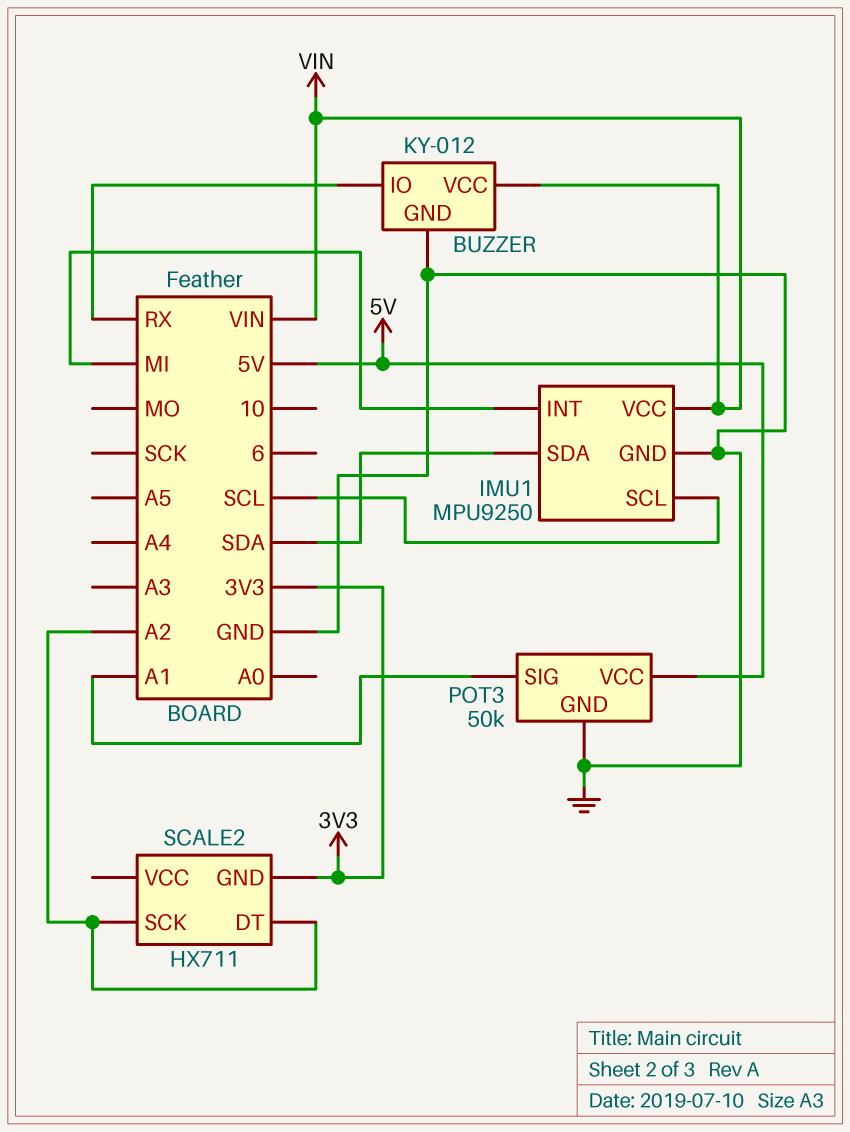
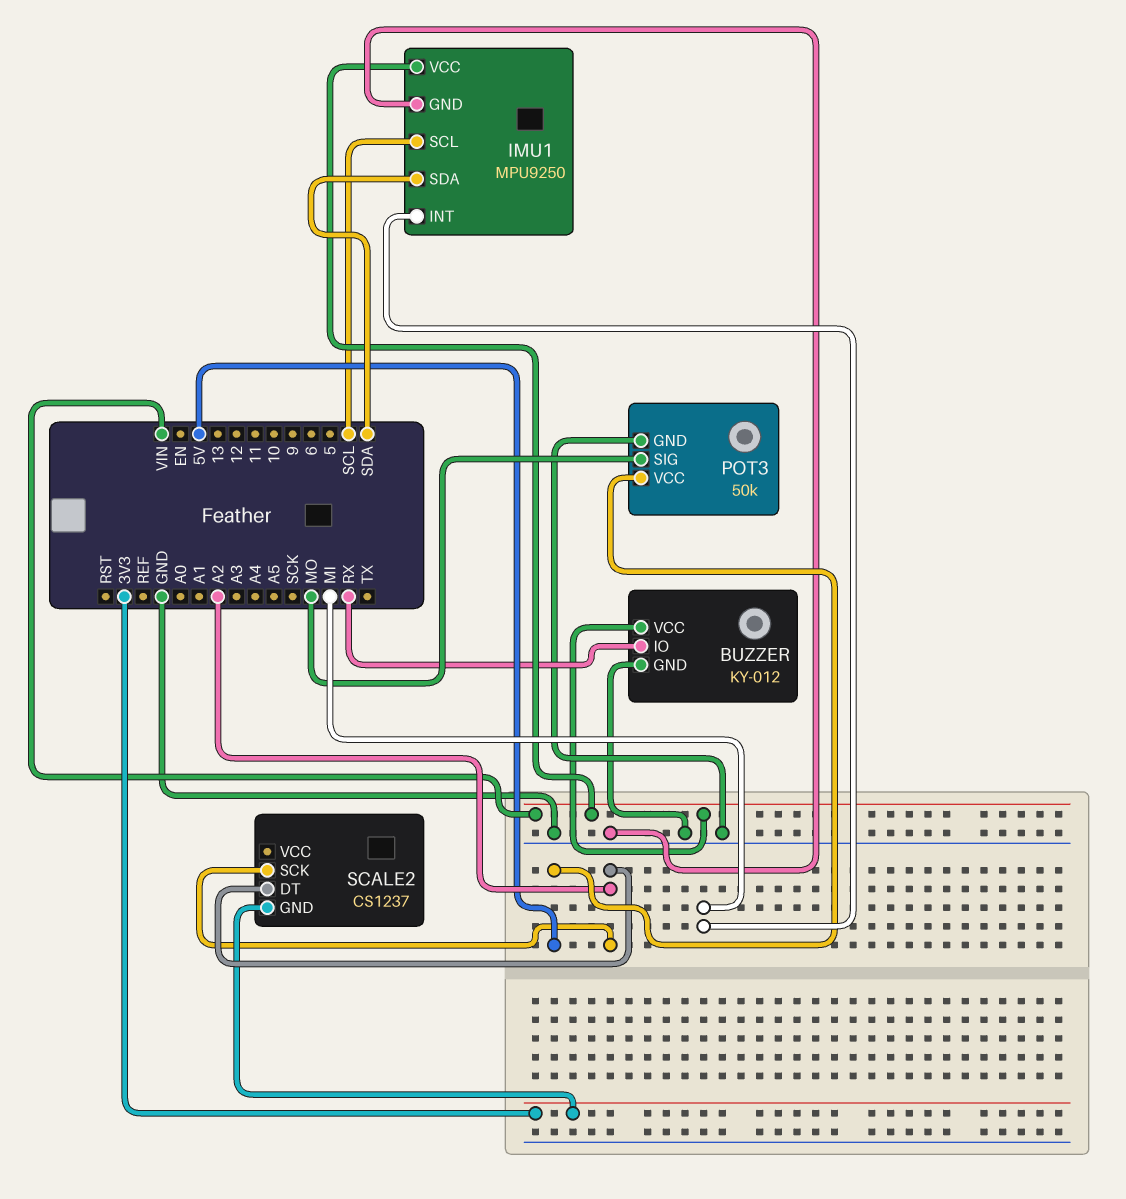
POT3 pin SIG: A1 -> MO
SCALE2: HX711 -> CS1237

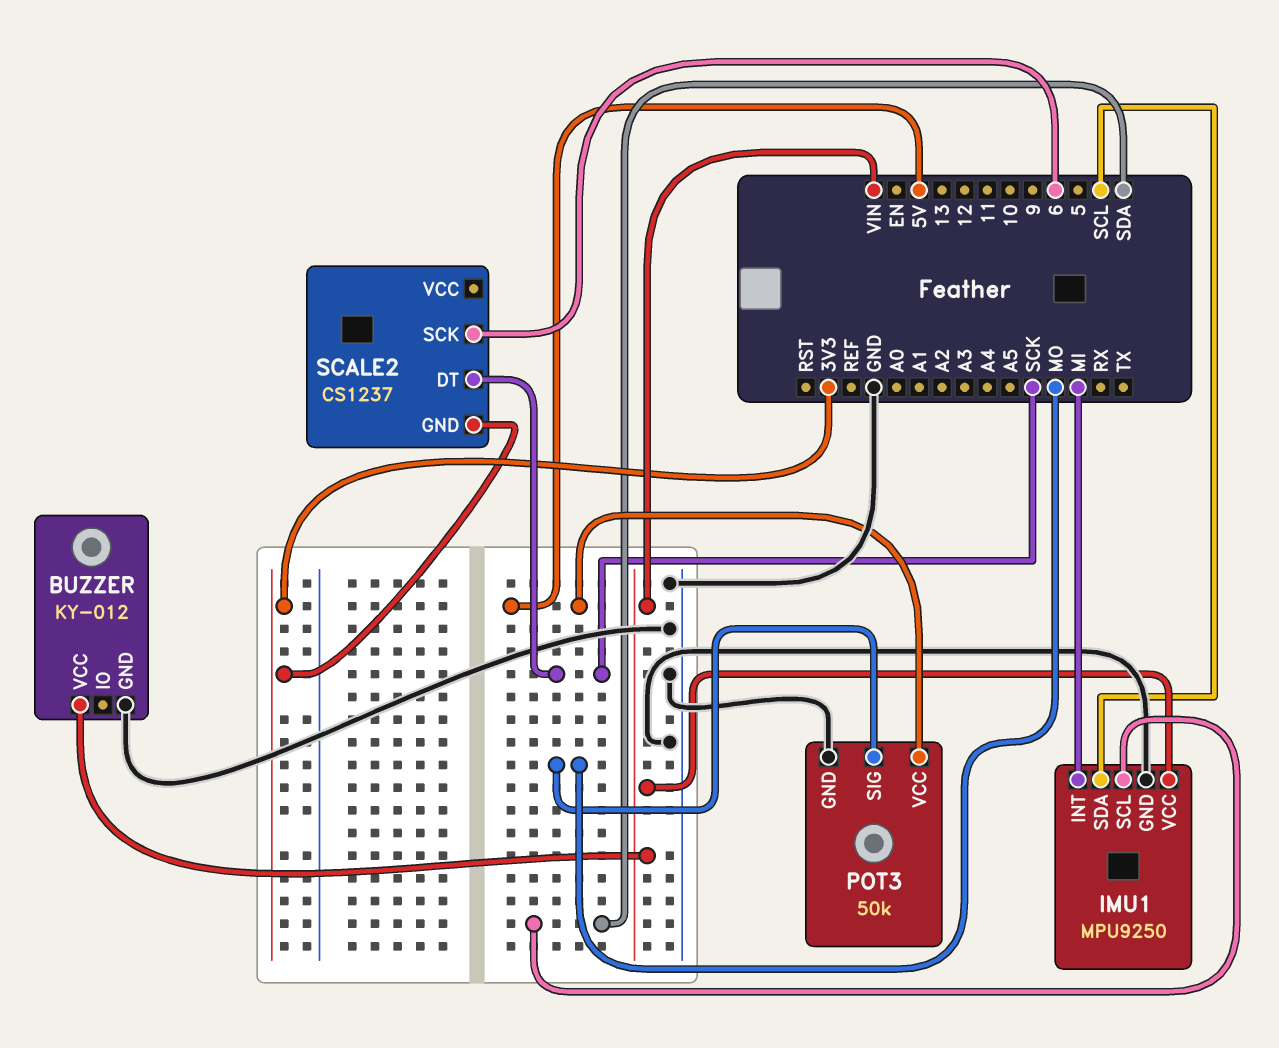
BUZZER pin IO: RX -> none
IMU1 pin SCL: SCL -> SDA
IMU1 pin SDA: SDA -> SCL
SCALE2 pin DT: A2 -> SCK
SCALE2 pin SCK: A2 -> 6

